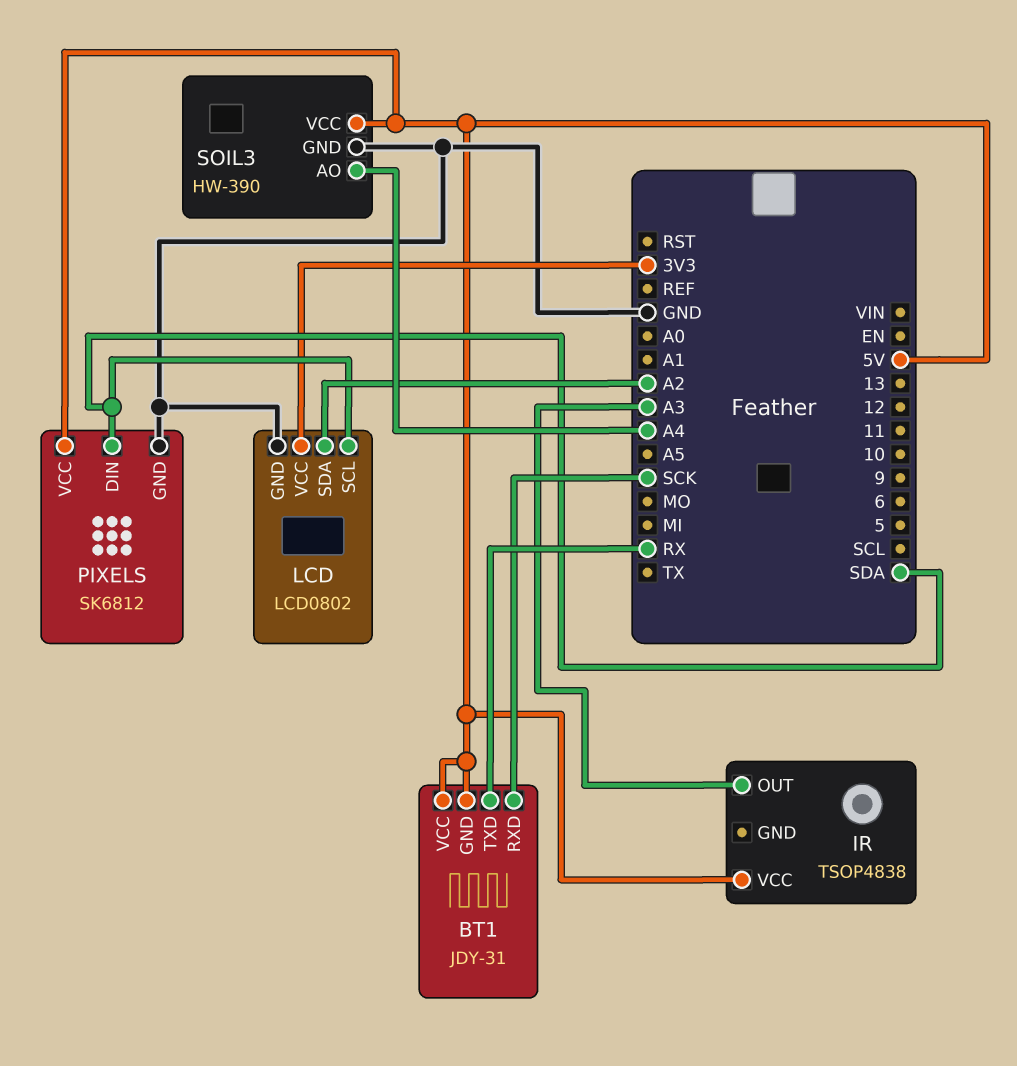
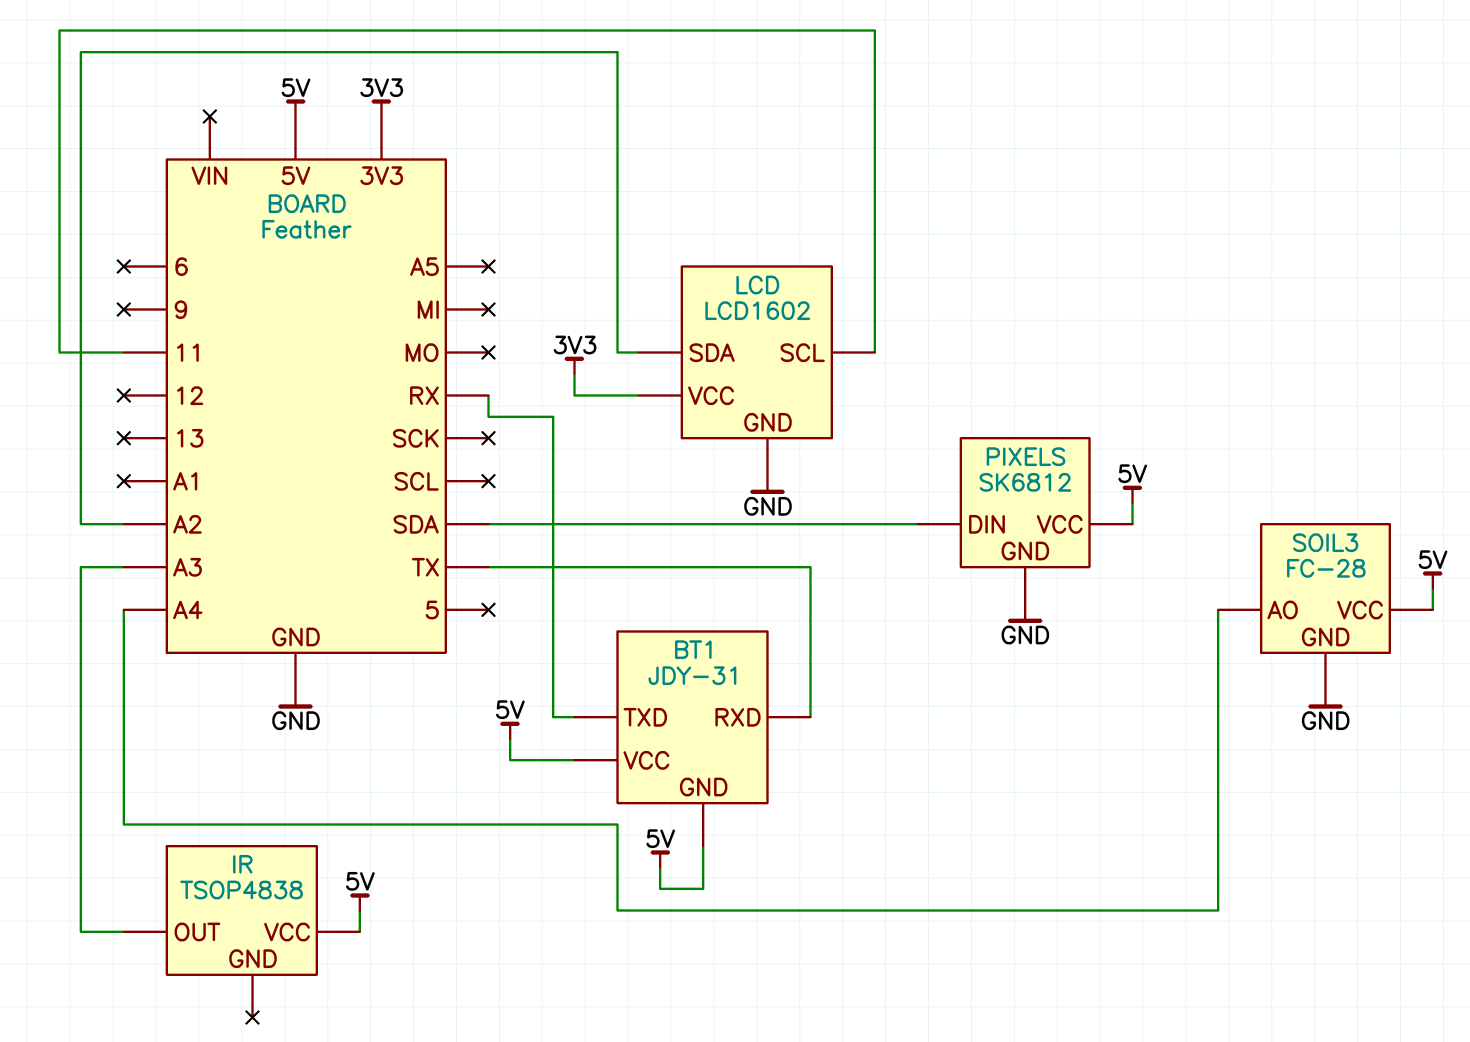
BT1 pin RXD: SCK -> TX
LCD: LCD0802 -> LCD1602
LCD pin SCL: SDA -> 11
SOIL3: HW-390 -> FC-28

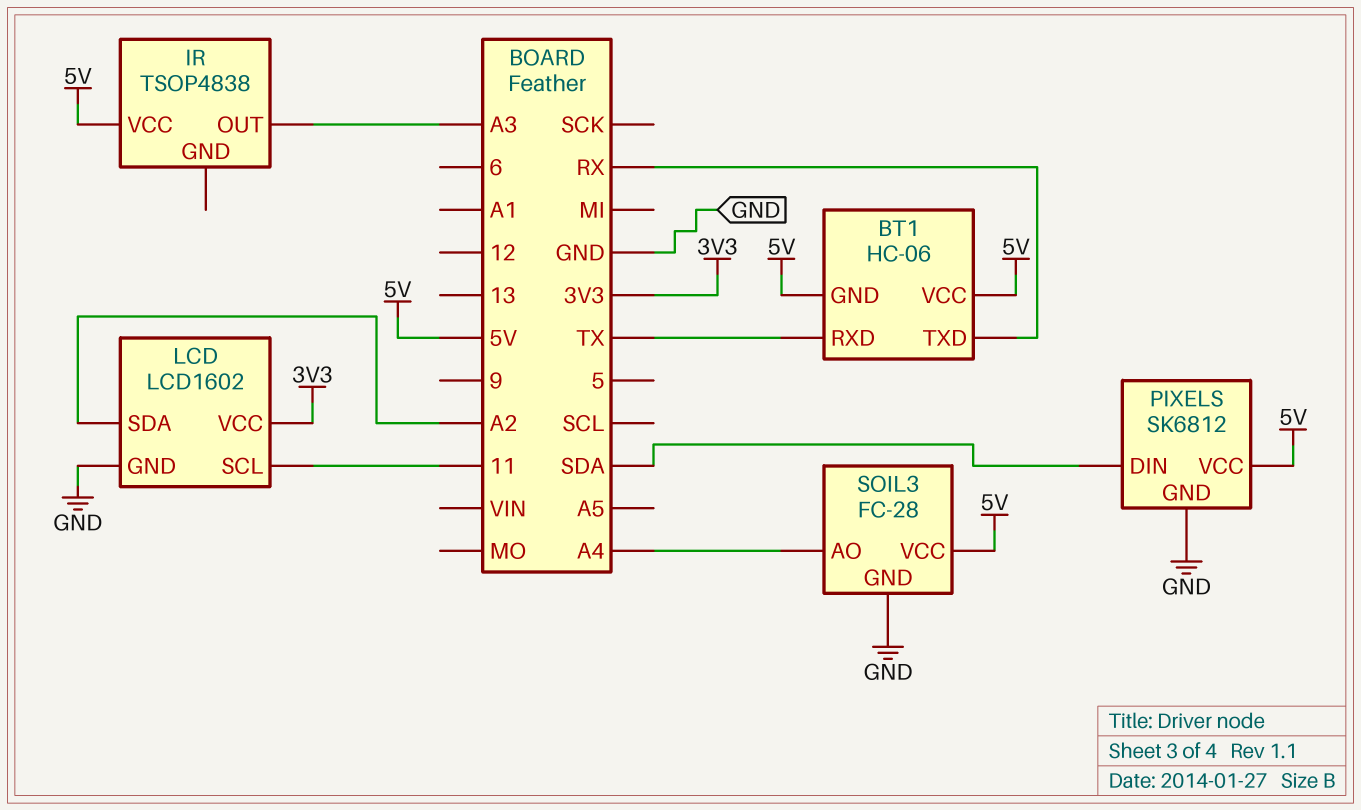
BT1: JDY-31 -> HC-06

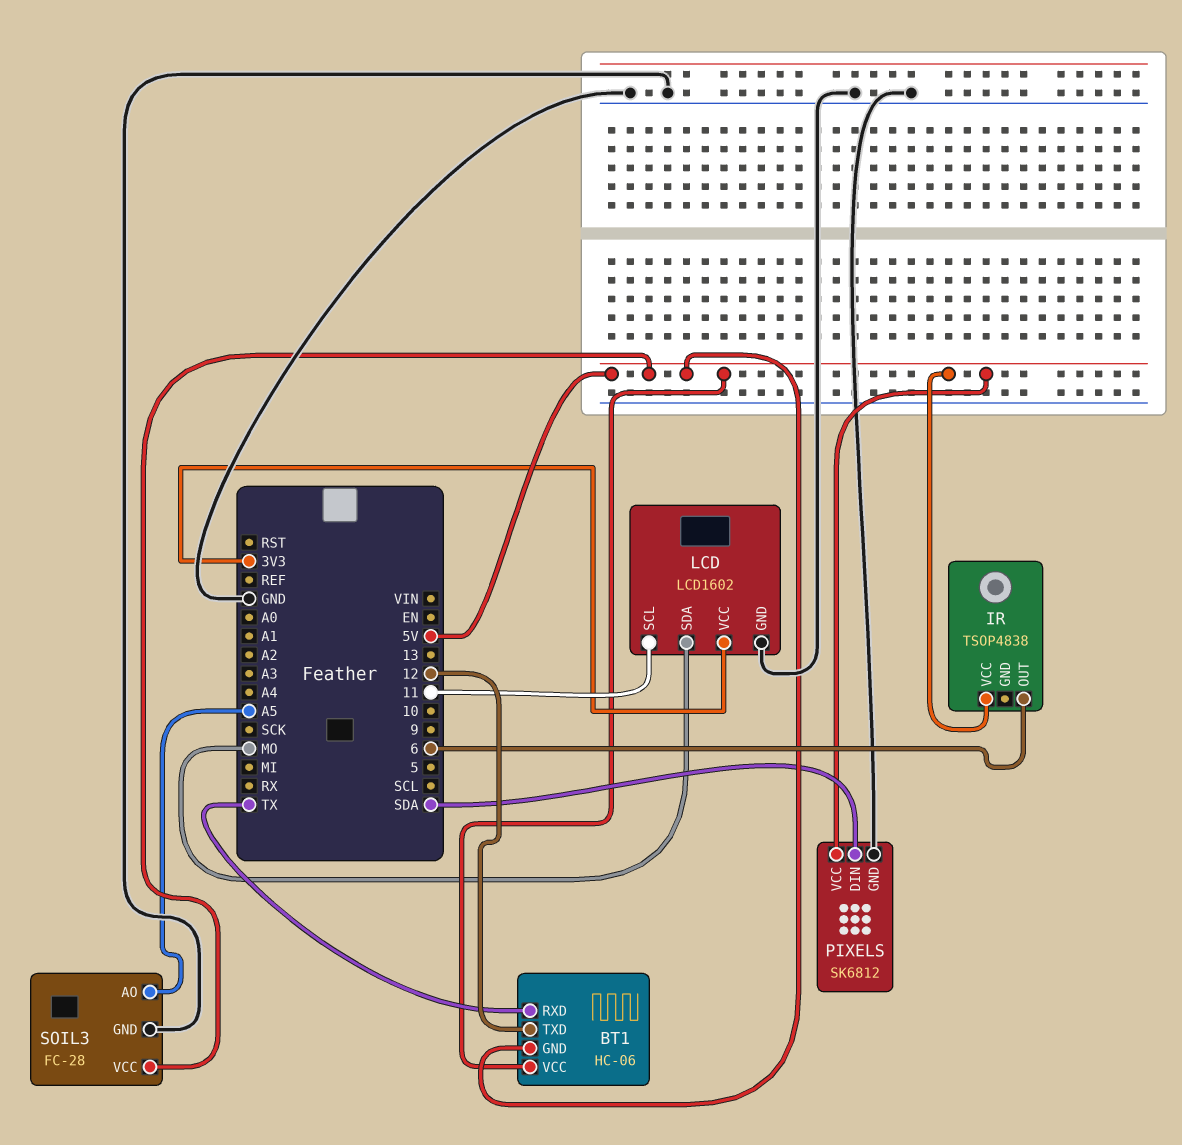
BT1 pin TXD: RX -> 12
IR pin OUT: A3 -> 6
LCD pin SDA: A2 -> MO
SOIL3 pin AO: A4 -> A5

